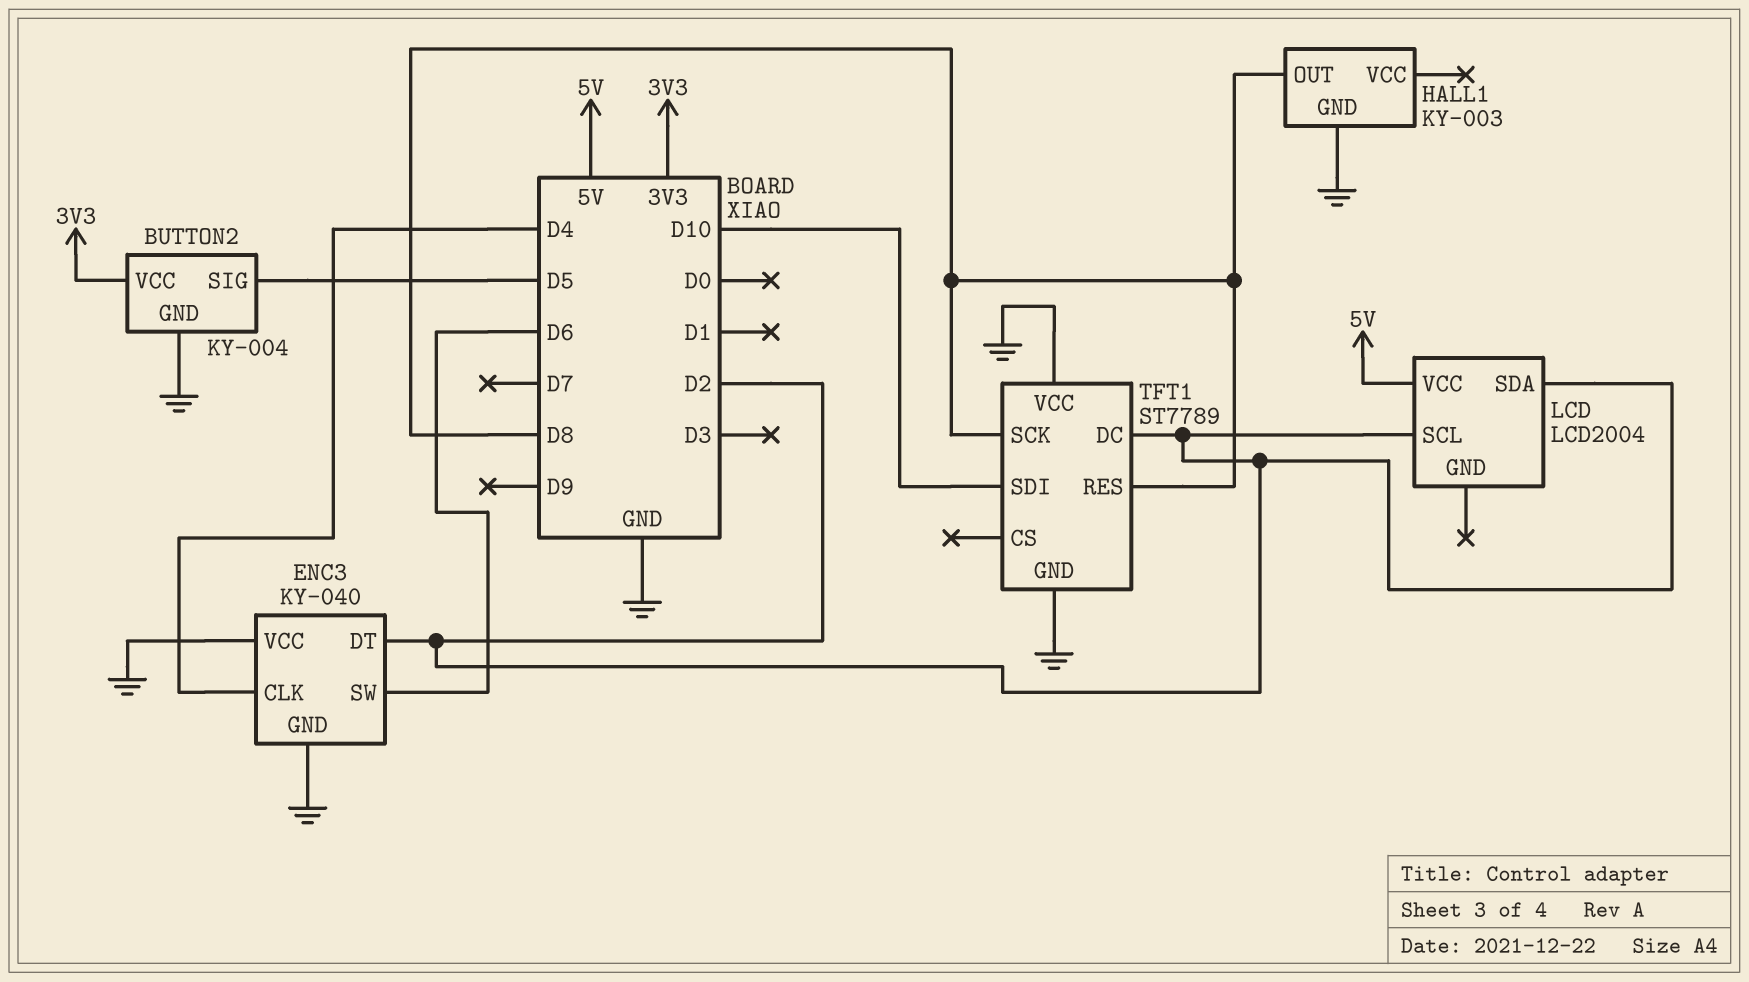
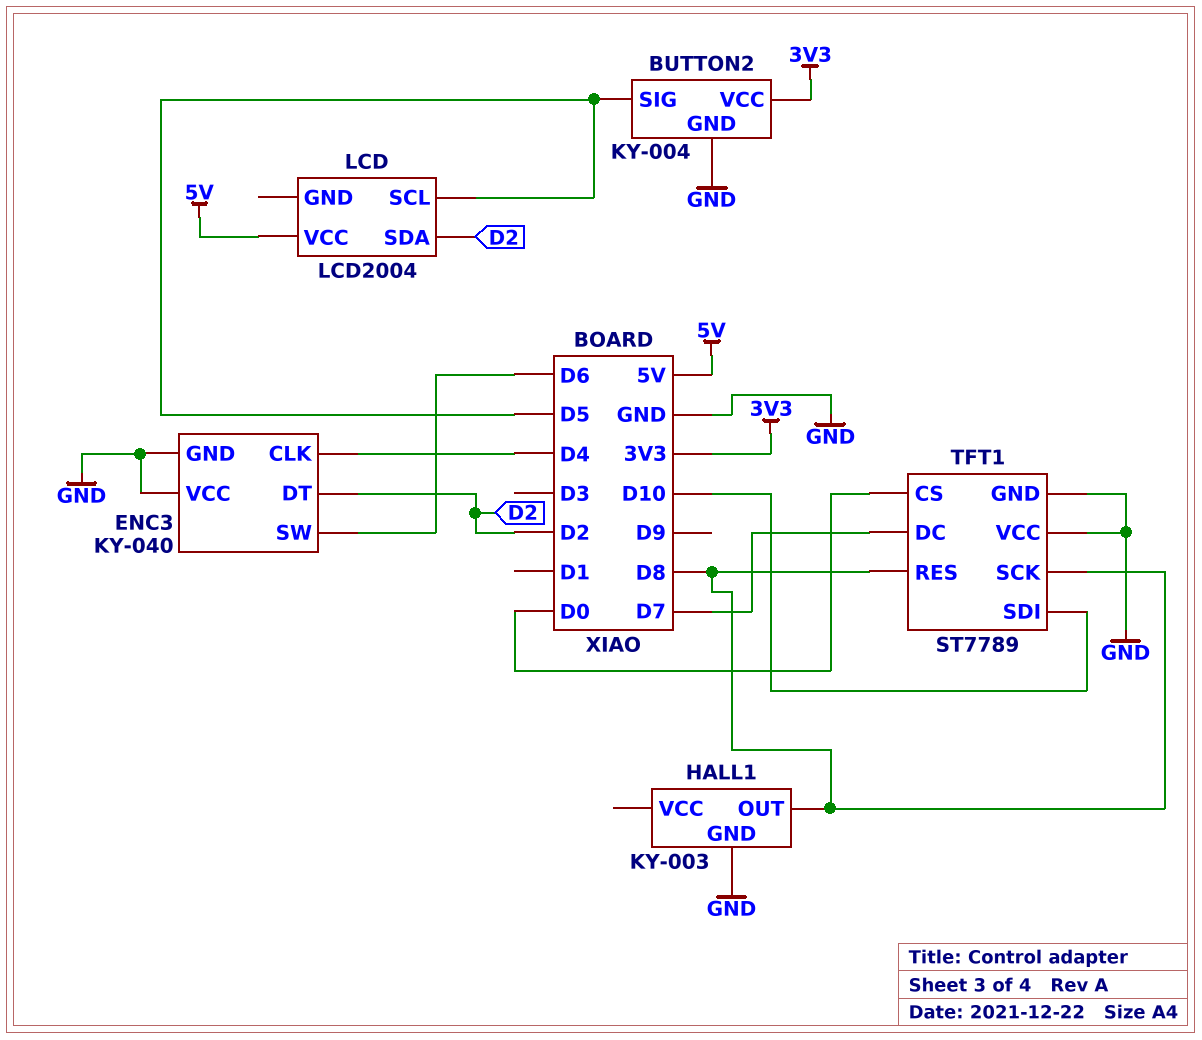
LCD pin SCL: D2 -> D5
TFT1 pin CS: none -> D0
TFT1 pin DC: D2 -> D7

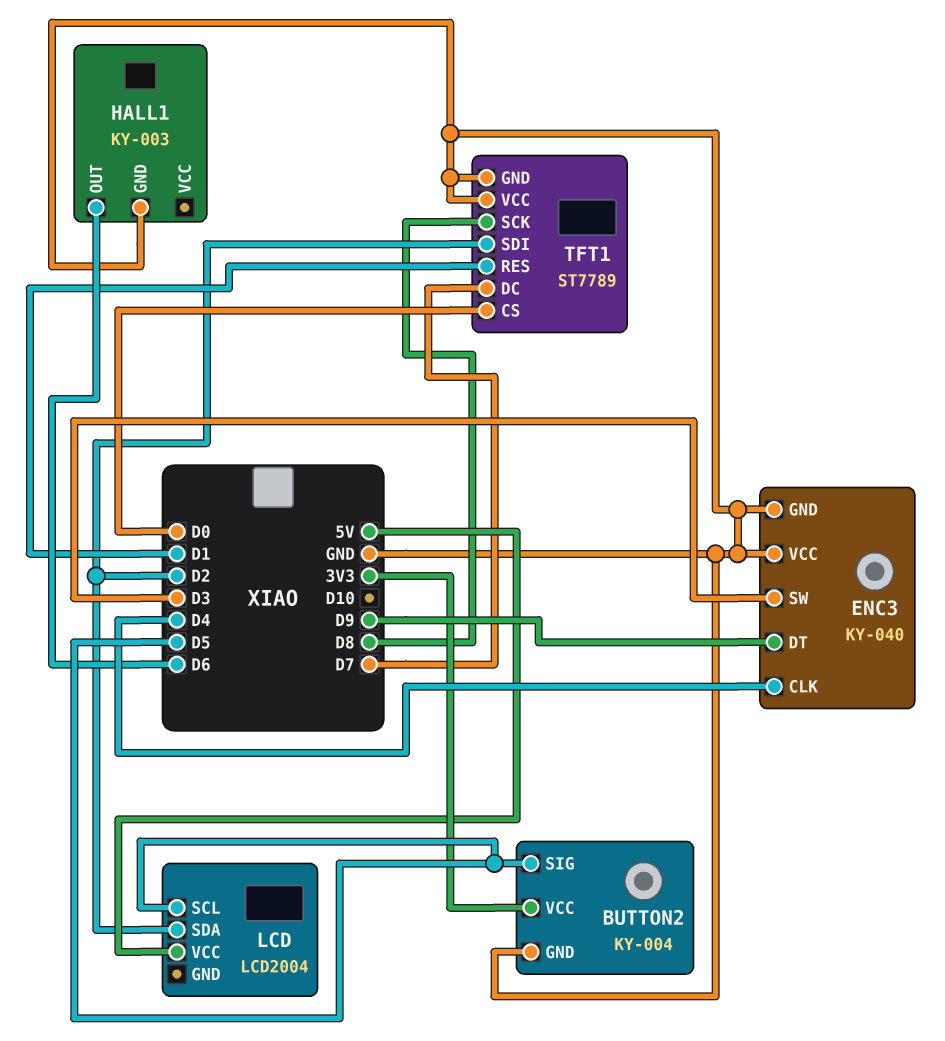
ENC3 pin DT: D2 -> D9
ENC3 pin SW: D6 -> D3
HALL1 pin OUT: D8 -> D6
TFT1 pin RES: D8 -> D1
TFT1 pin SDI: D10 -> D2

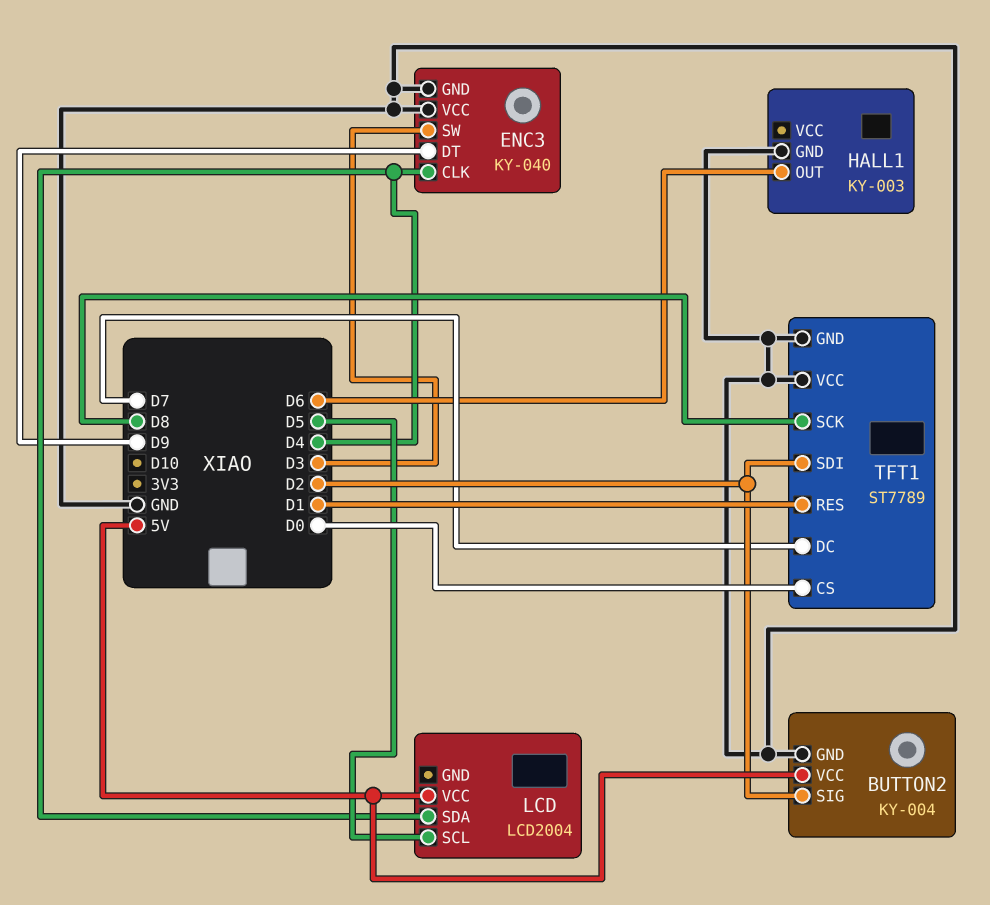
BUTTON2 pin SIG: D5 -> D2
BUTTON2 pin VCC: 3V3 -> 5V
LCD pin SDA: D2 -> D4

